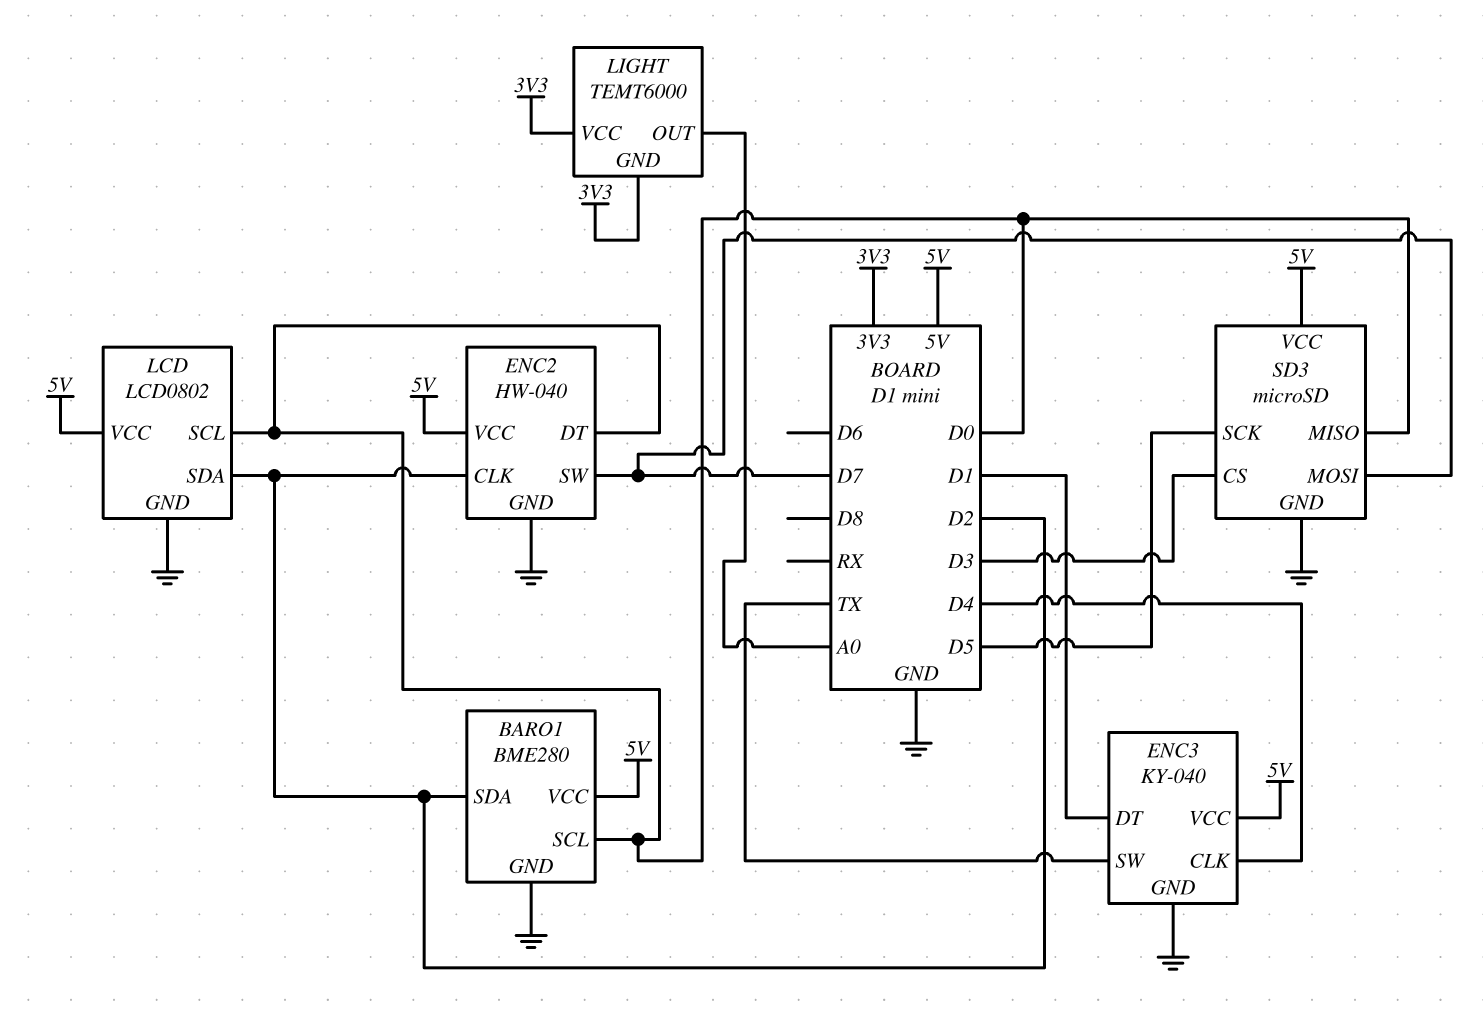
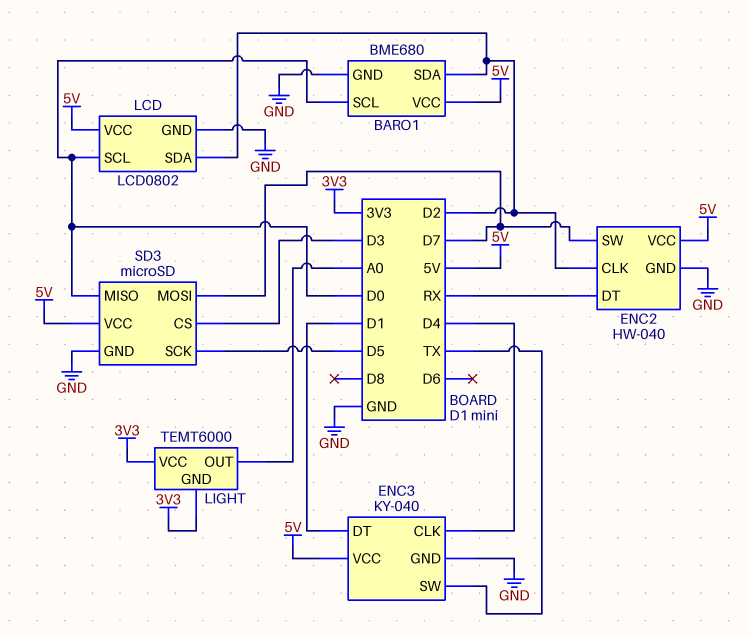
BARO1: BME280 -> BME680
ENC2 pin DT: D0 -> RX

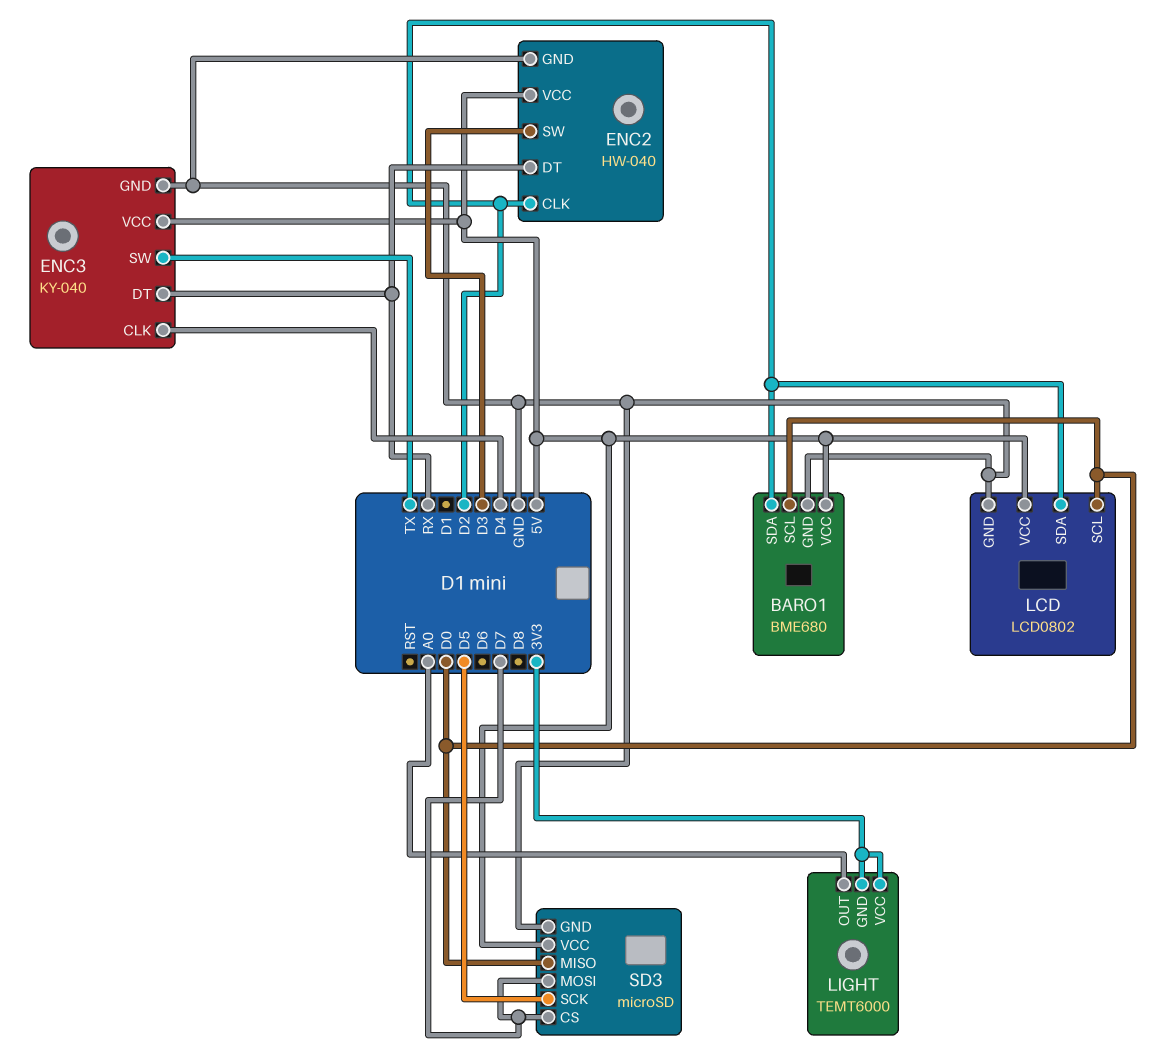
ENC2 pin SW: D7 -> D3
ENC3 pin DT: D1 -> RX
SD3 pin CS: D3 -> D7

